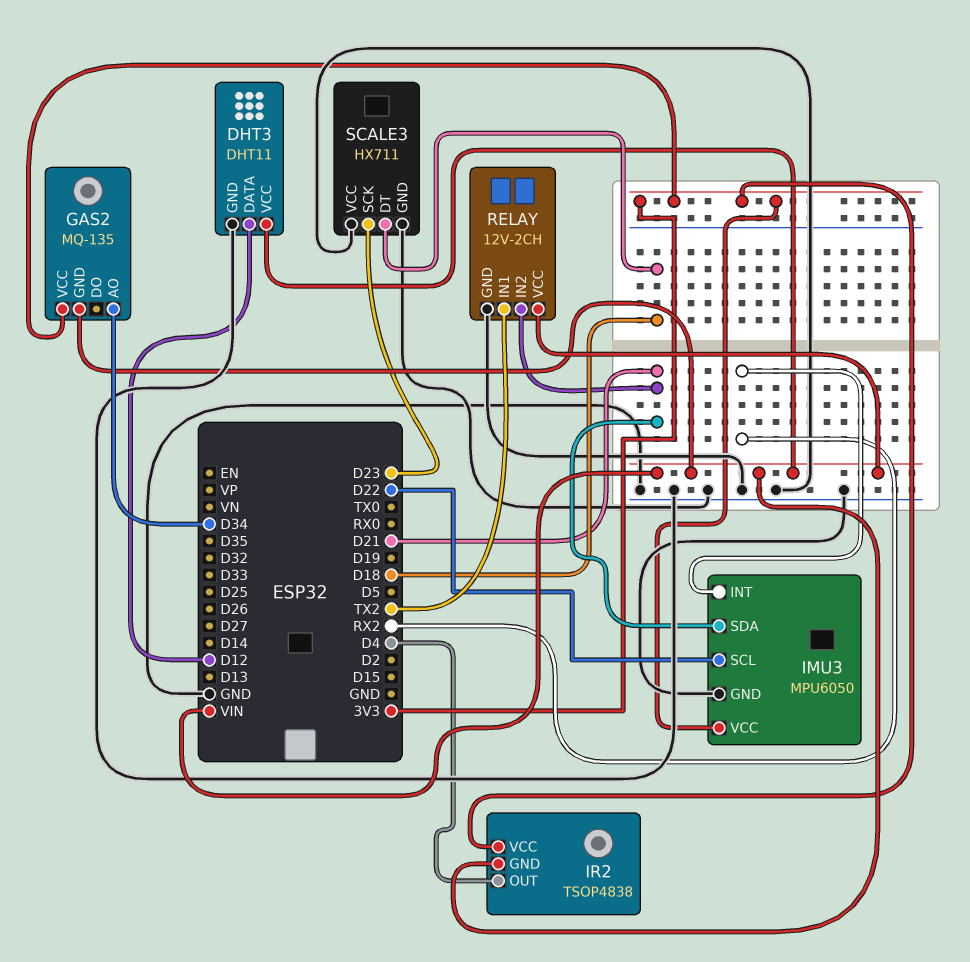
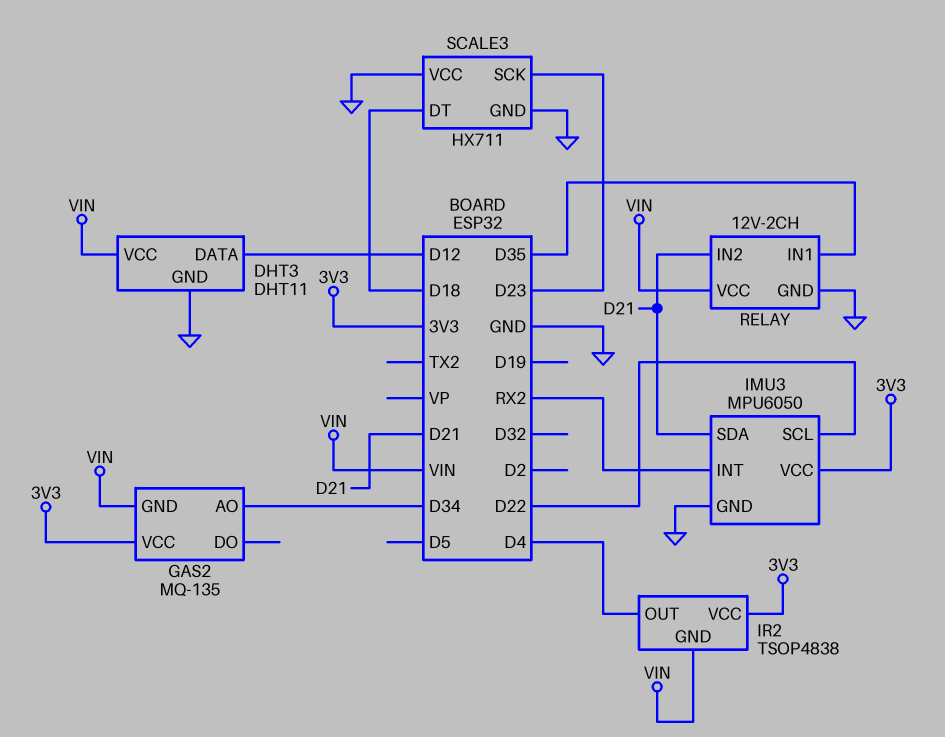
RELAY pin IN1: TX2 -> D35

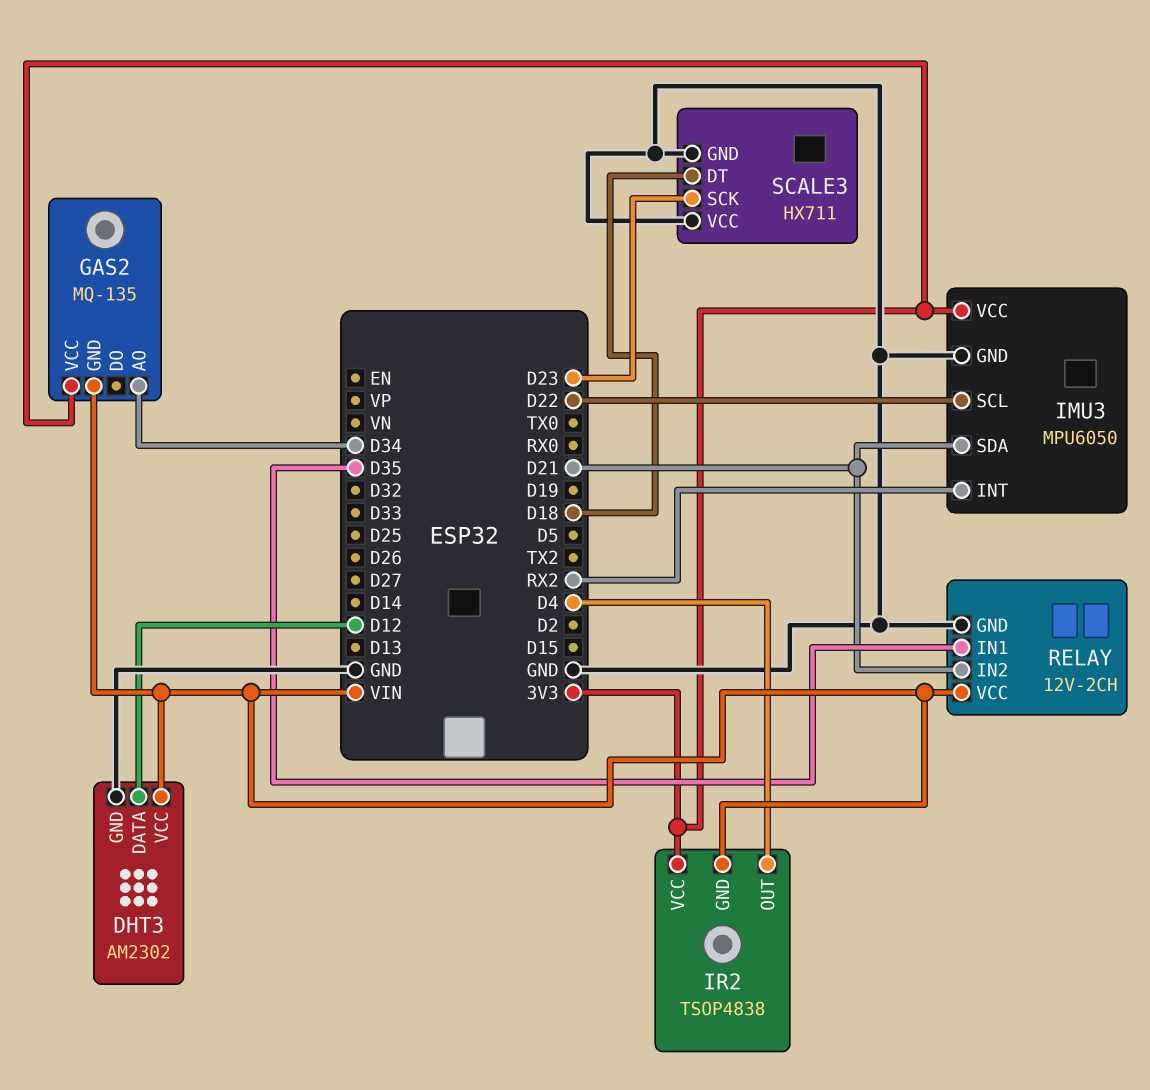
DHT3: DHT11 -> AM2302

